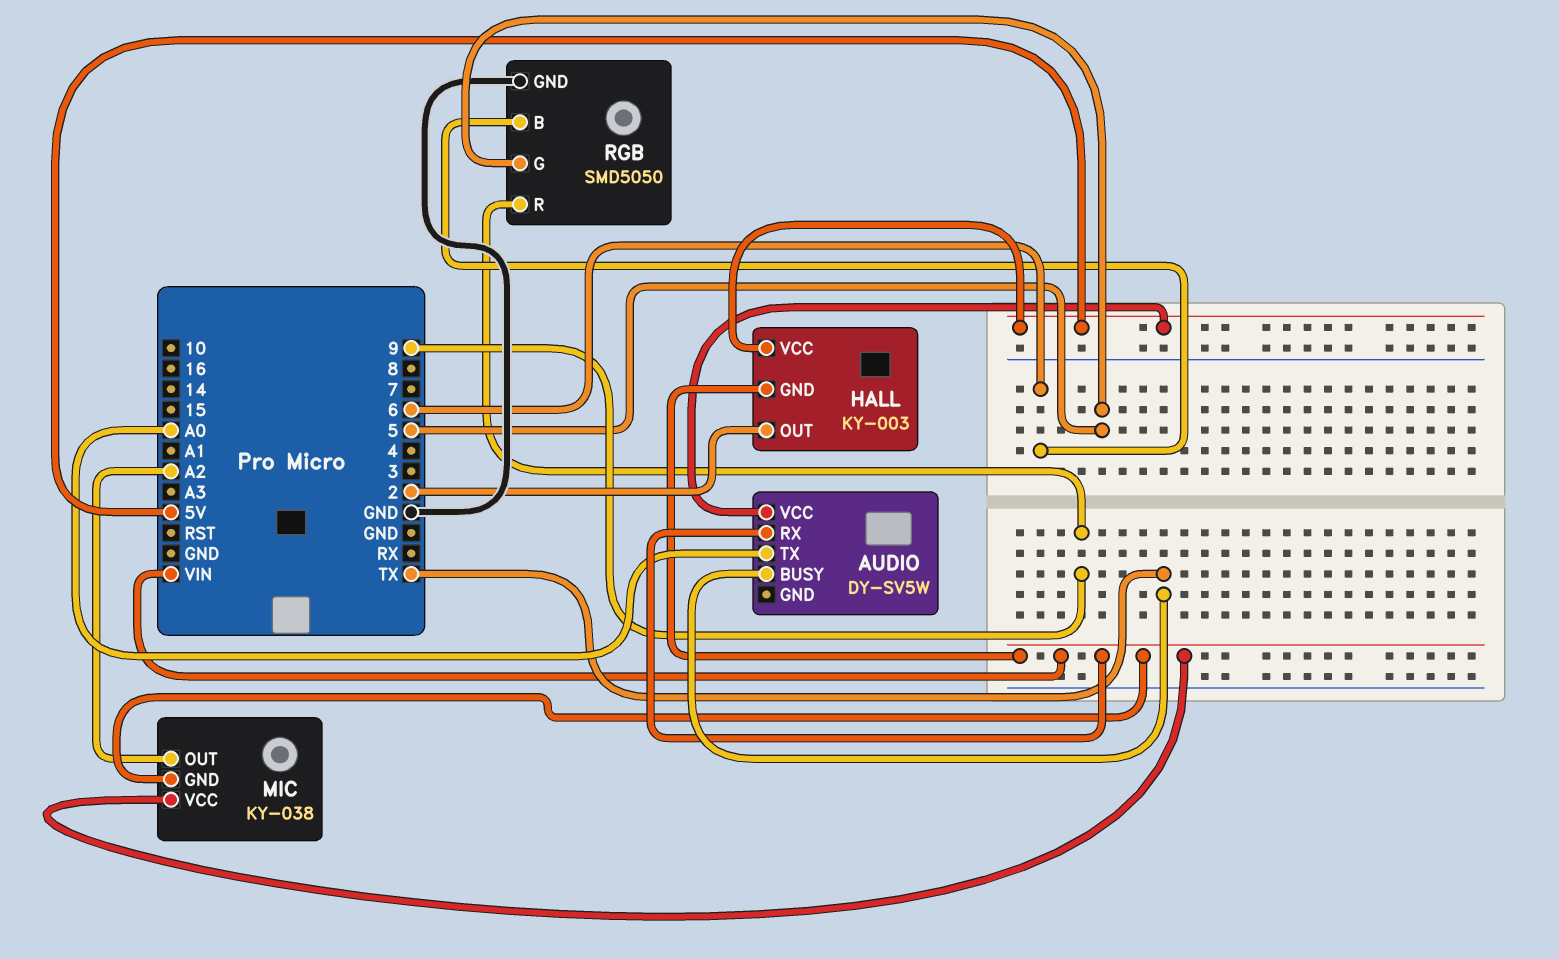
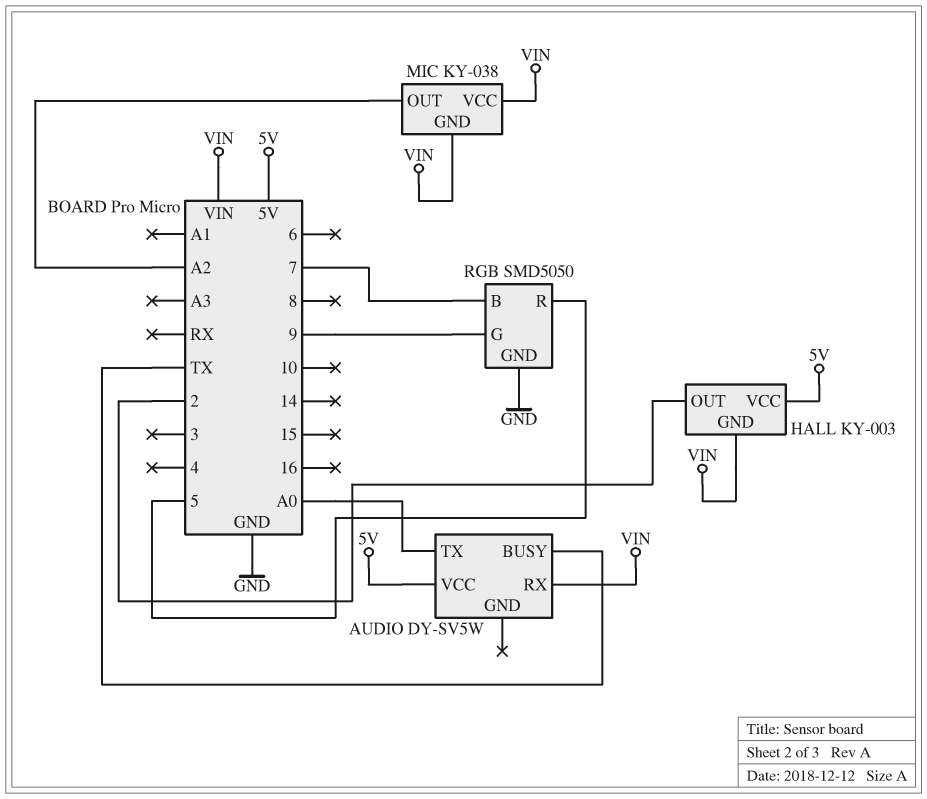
RGB pin B: 6 -> 7
RGB pin G: 5 -> 9
RGB pin R: 9 -> 5

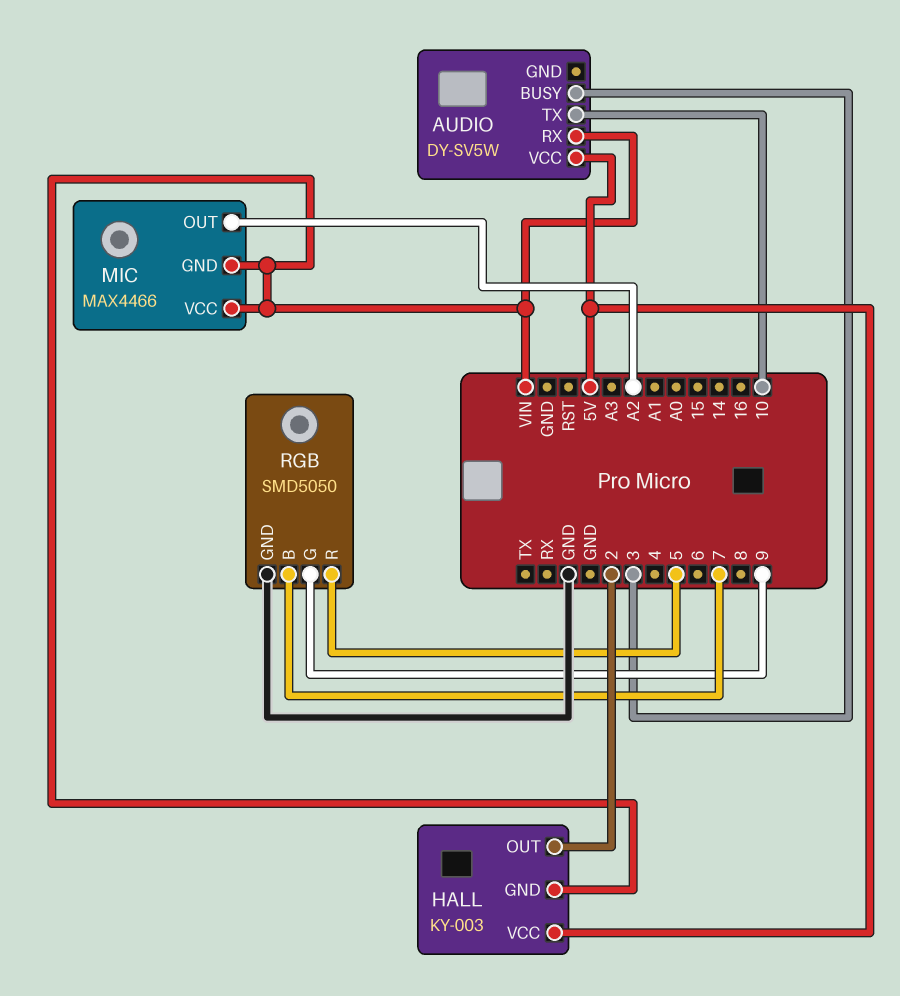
AUDIO pin BUSY: TX -> 3
AUDIO pin TX: A0 -> 10
MIC: KY-038 -> MAX4466

